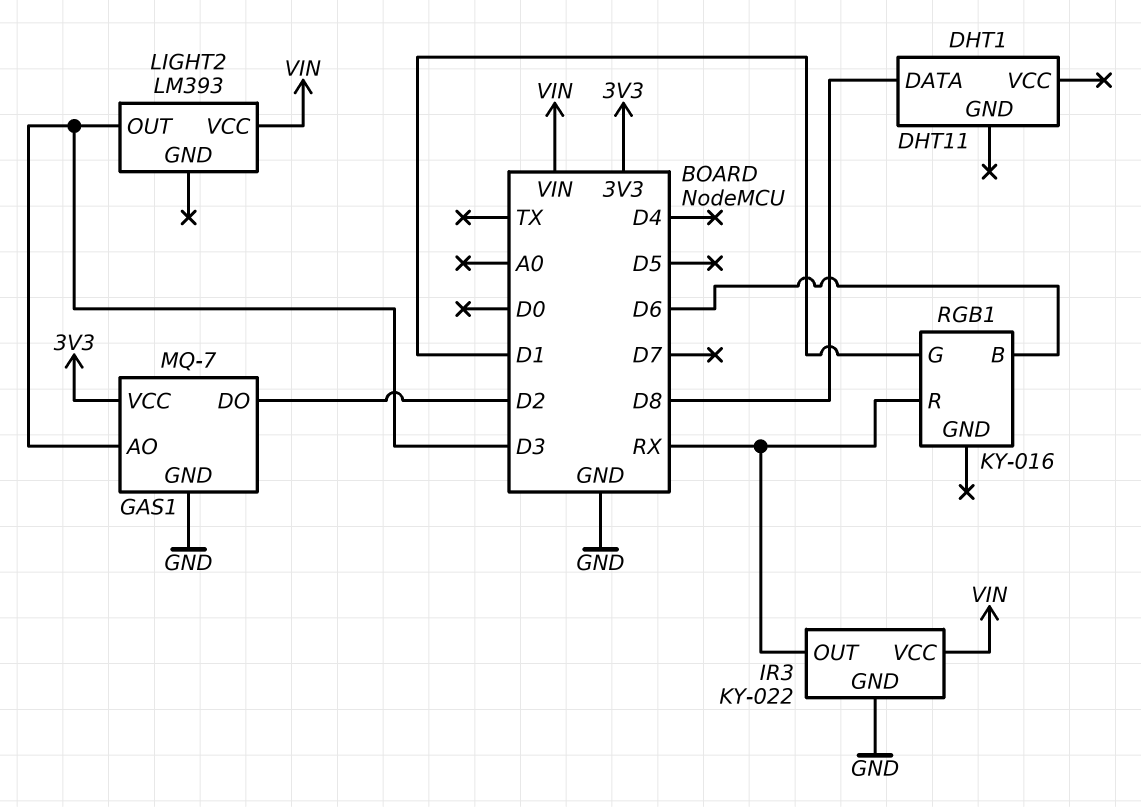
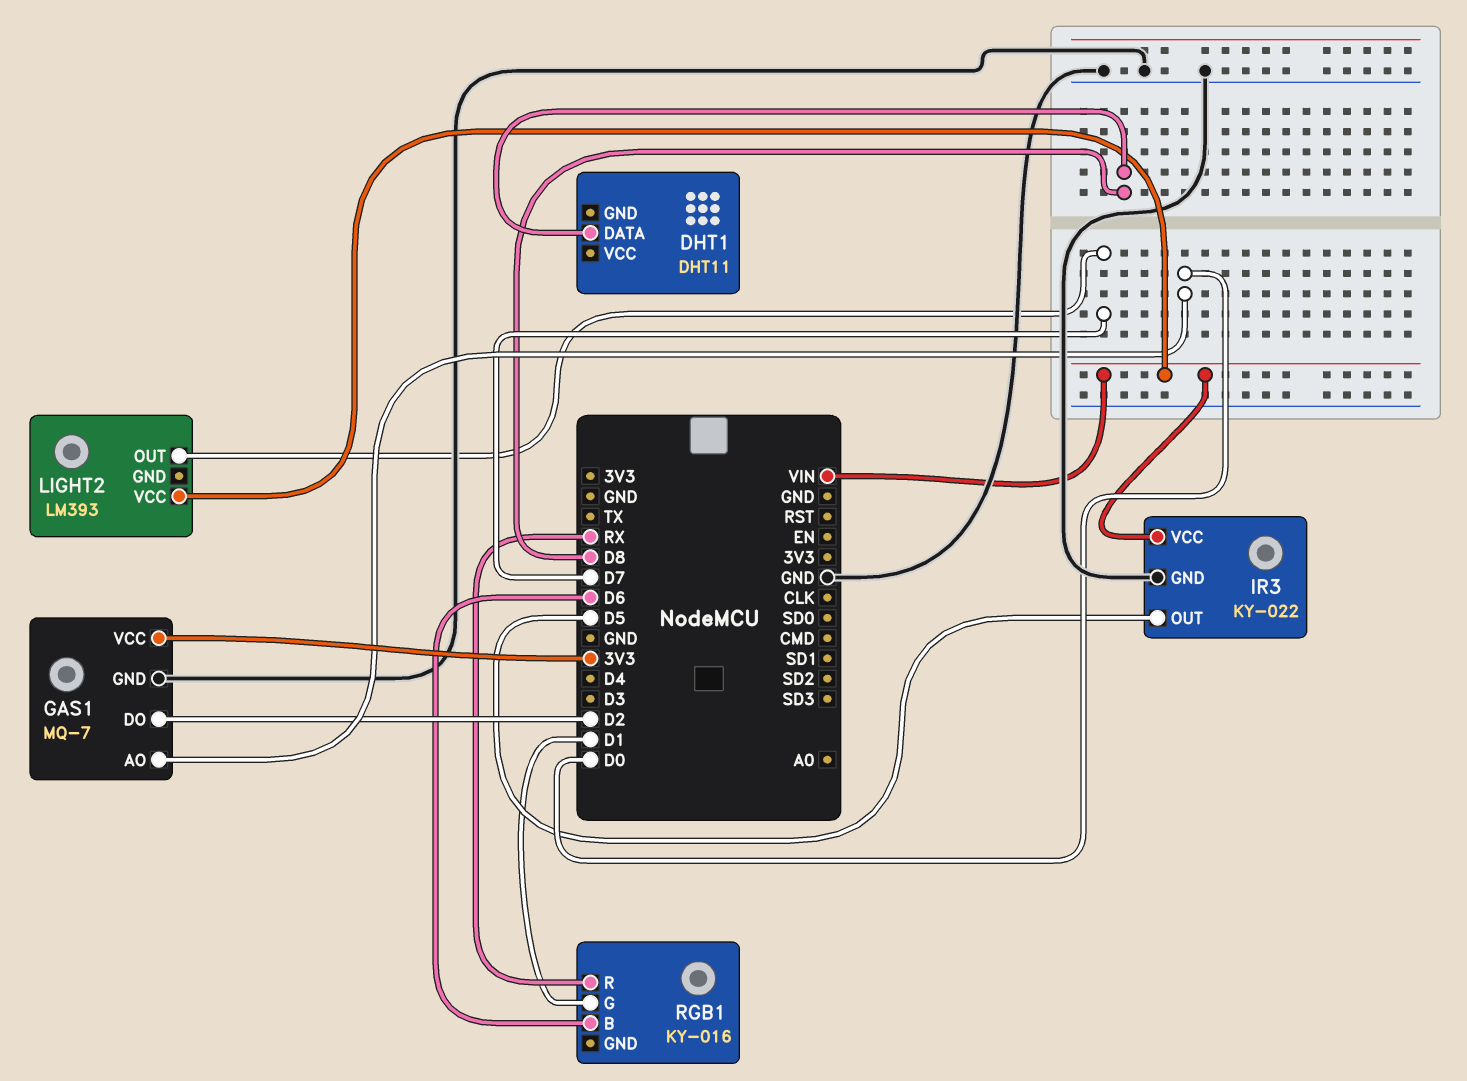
GAS1 pin AO: D3 -> D0
IR3 pin OUT: RX -> D5
LIGHT2 pin OUT: D3 -> D7

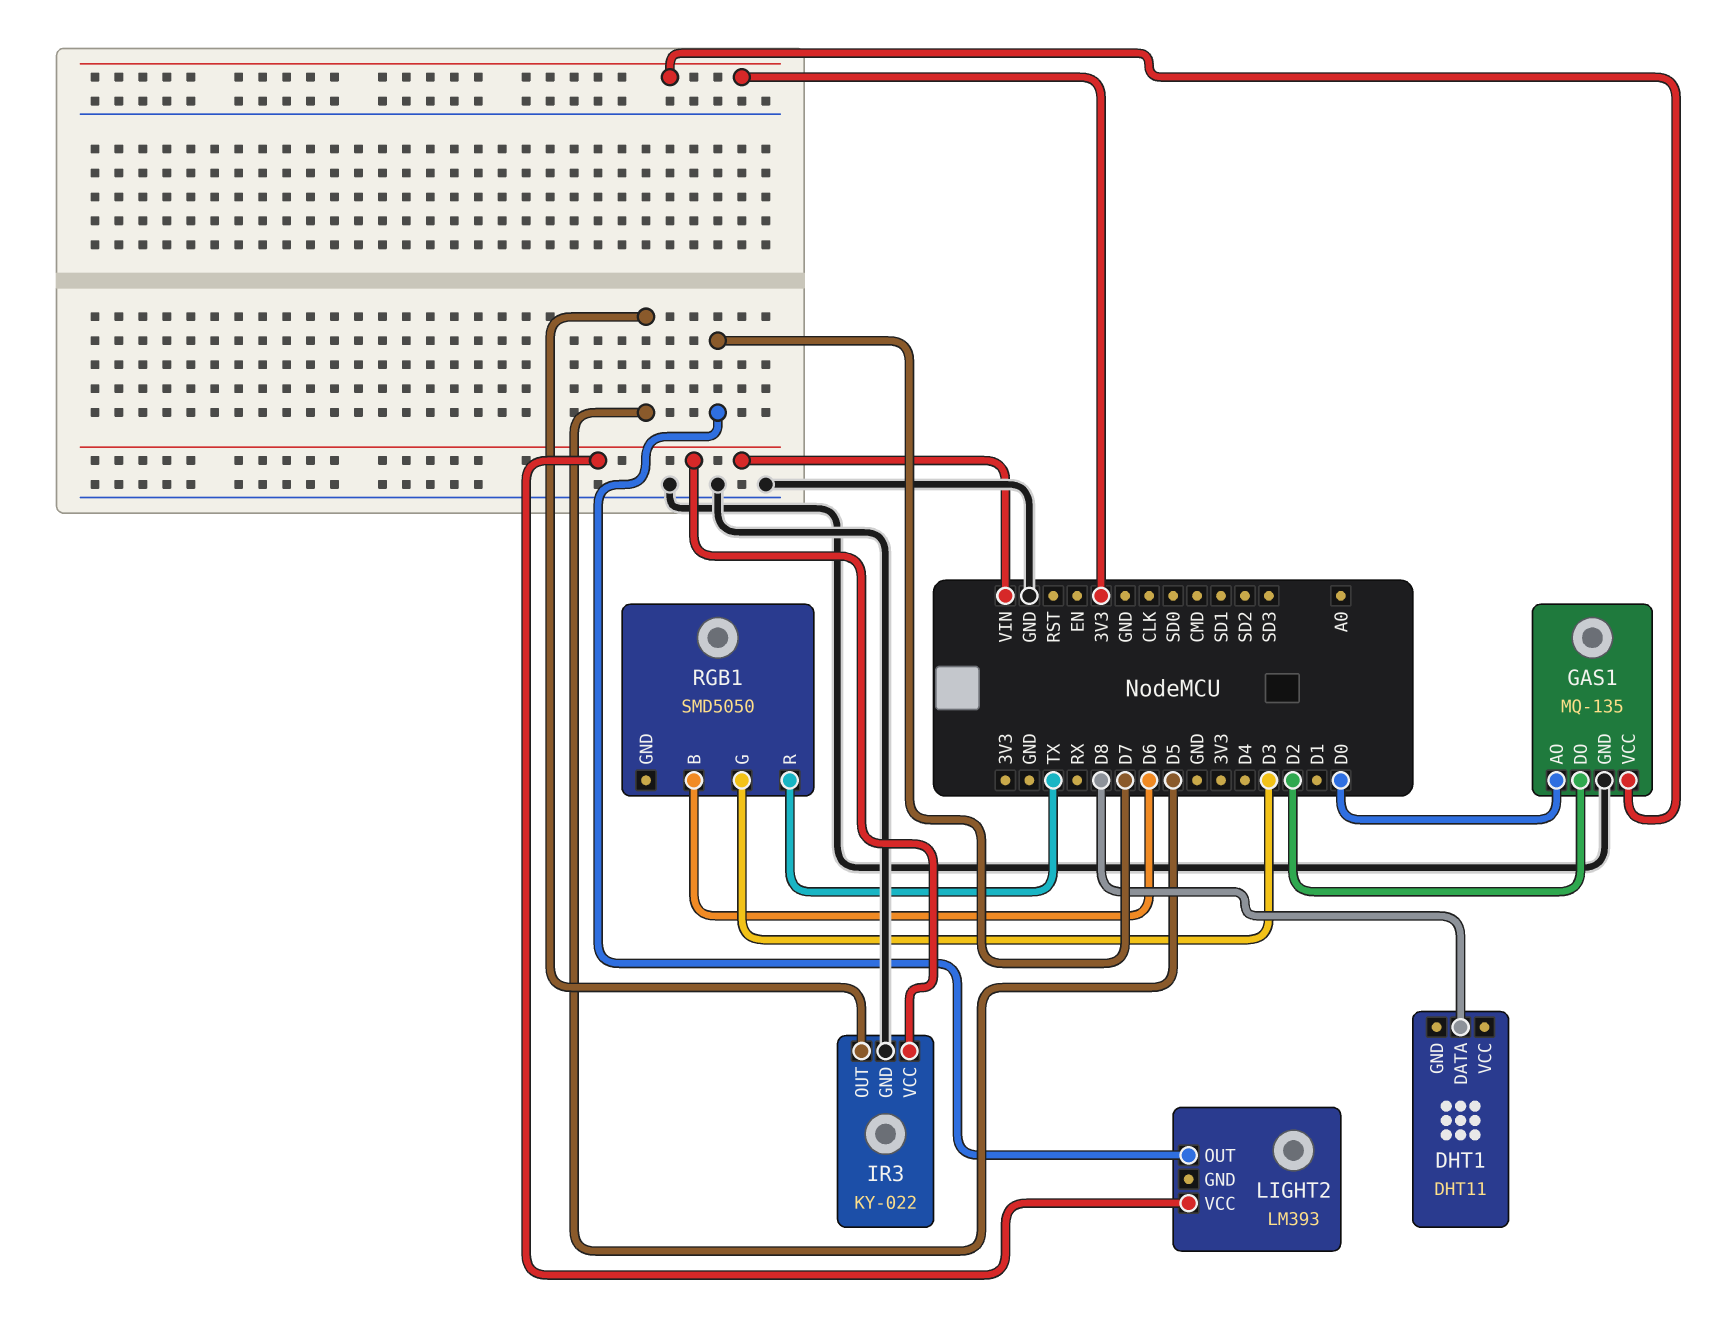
GAS1: MQ-7 -> MQ-135
RGB1: KY-016 -> SMD5050
RGB1 pin G: D1 -> D3
RGB1 pin R: RX -> TX

